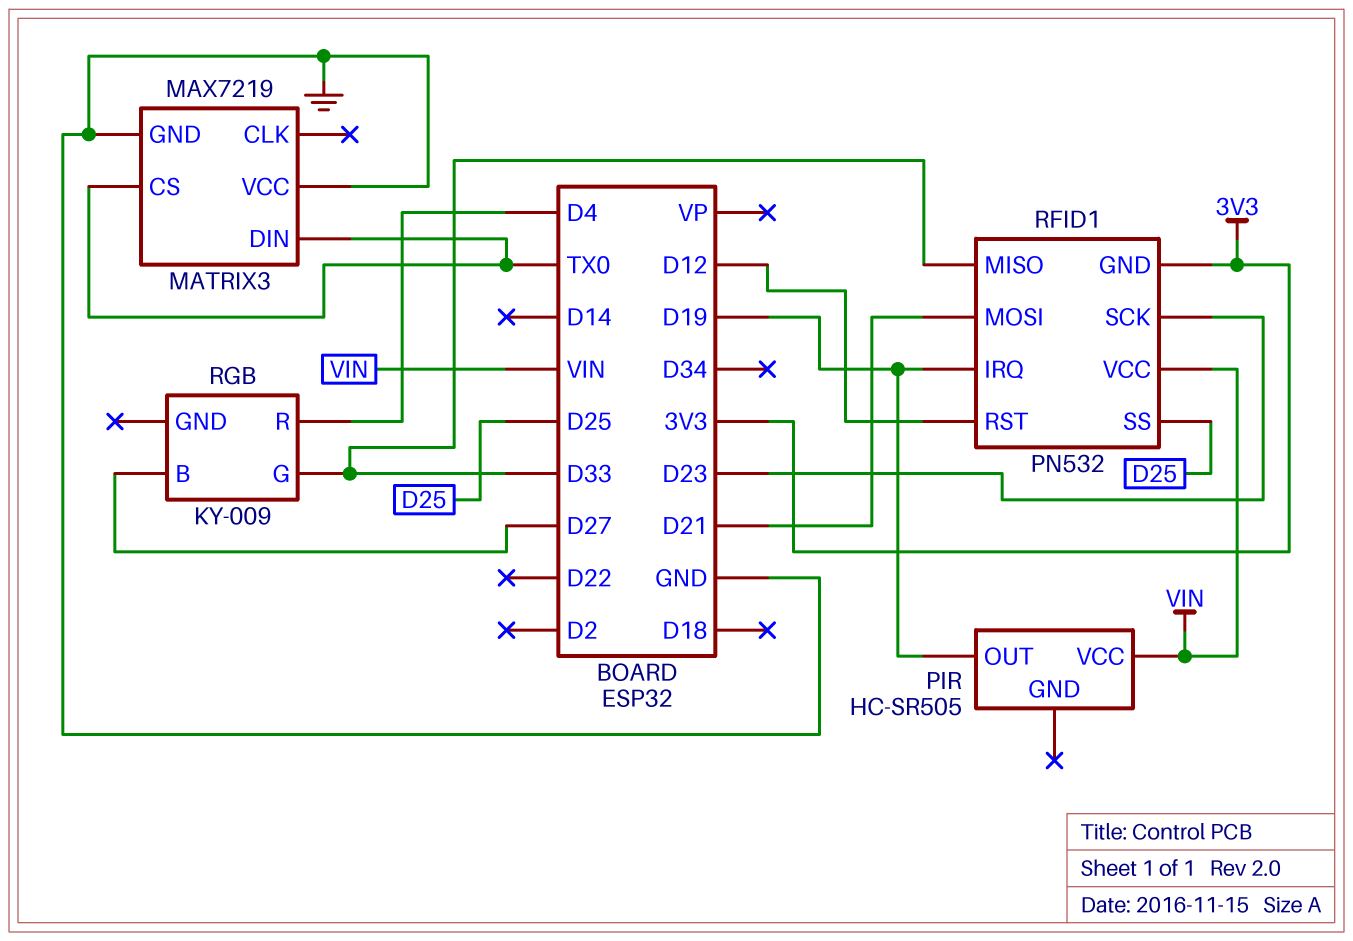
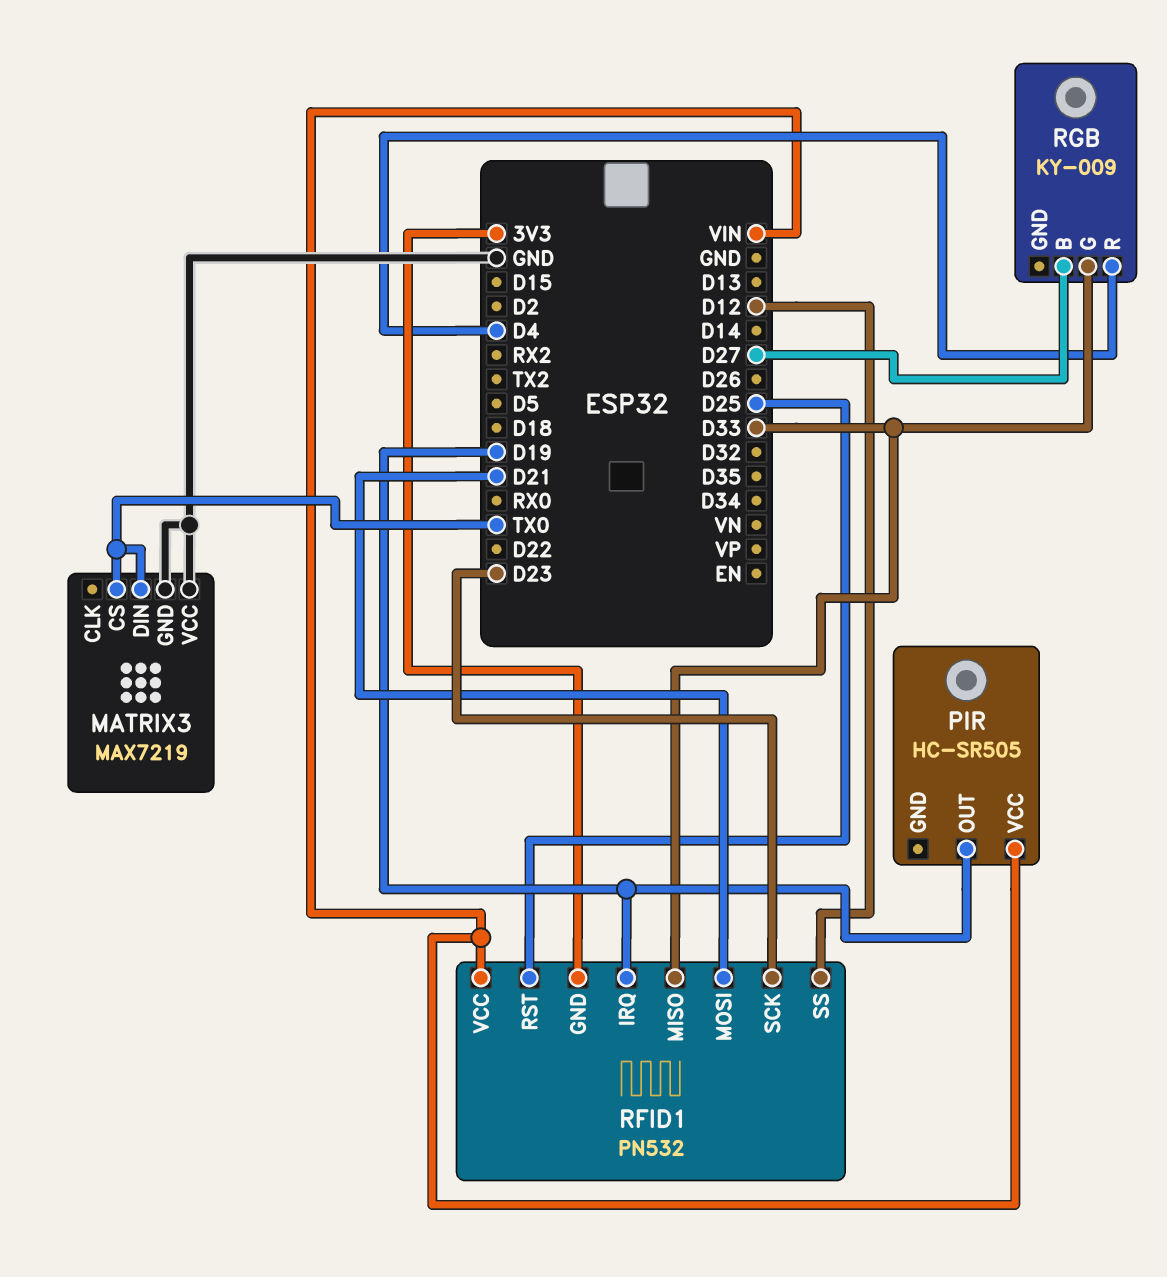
RFID1 pin RST: D12 -> D25
RFID1 pin SS: D25 -> D12

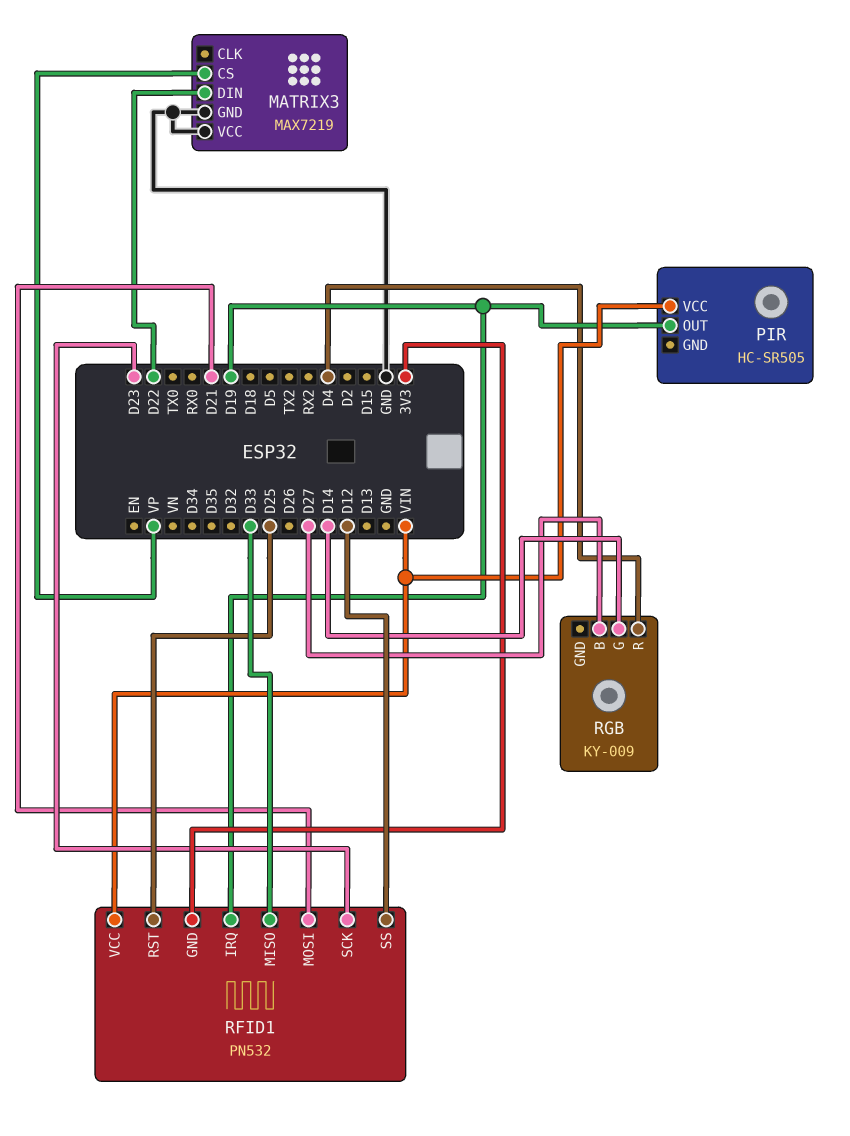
MATRIX3 pin CS: TX0 -> VP
MATRIX3 pin DIN: TX0 -> D22
RGB pin G: D33 -> D14

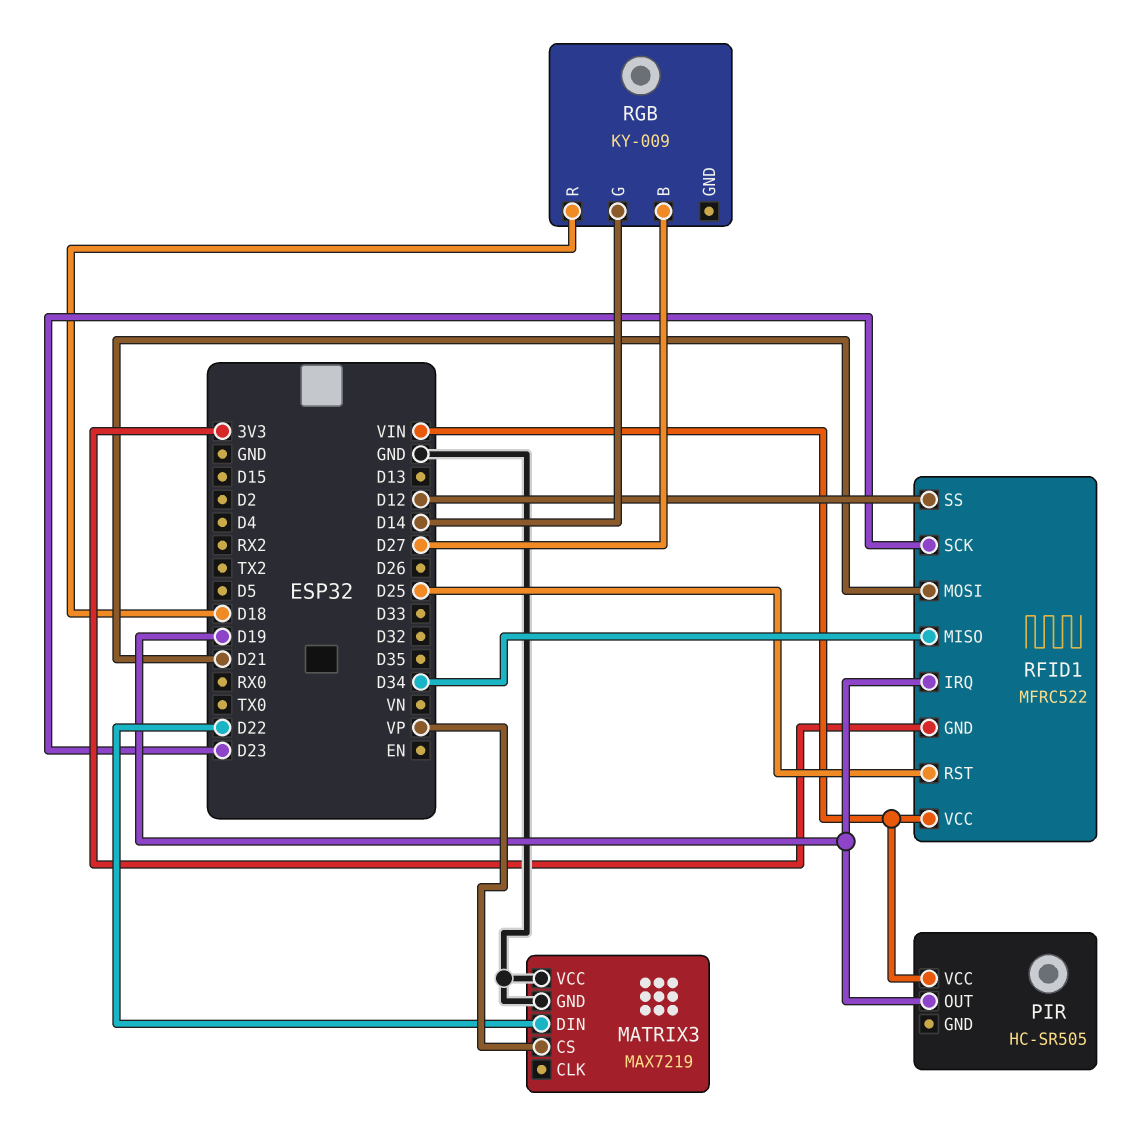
RFID1: PN532 -> MFRC522
RFID1 pin MISO: D33 -> D34
RGB pin R: D4 -> D18

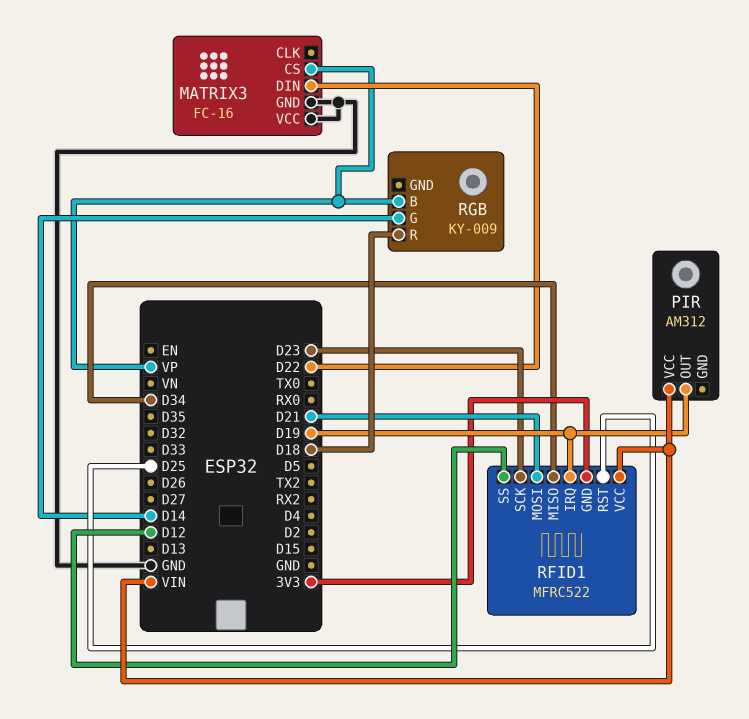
MATRIX3: MAX7219 -> FC-16
PIR: HC-SR505 -> AM312
RGB pin B: D27 -> VP

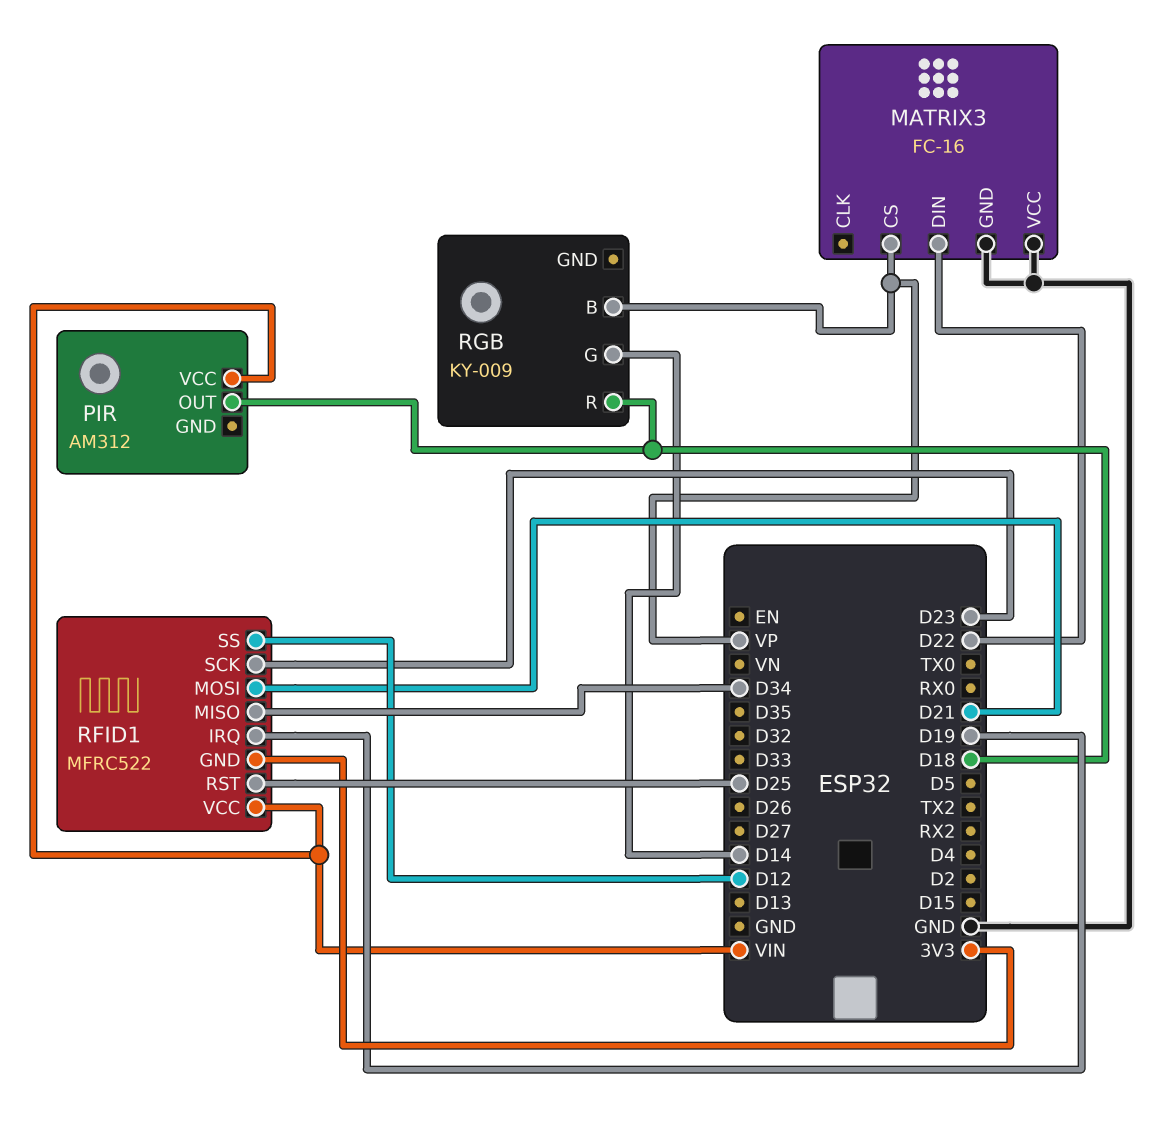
PIR pin OUT: D19 -> D18

